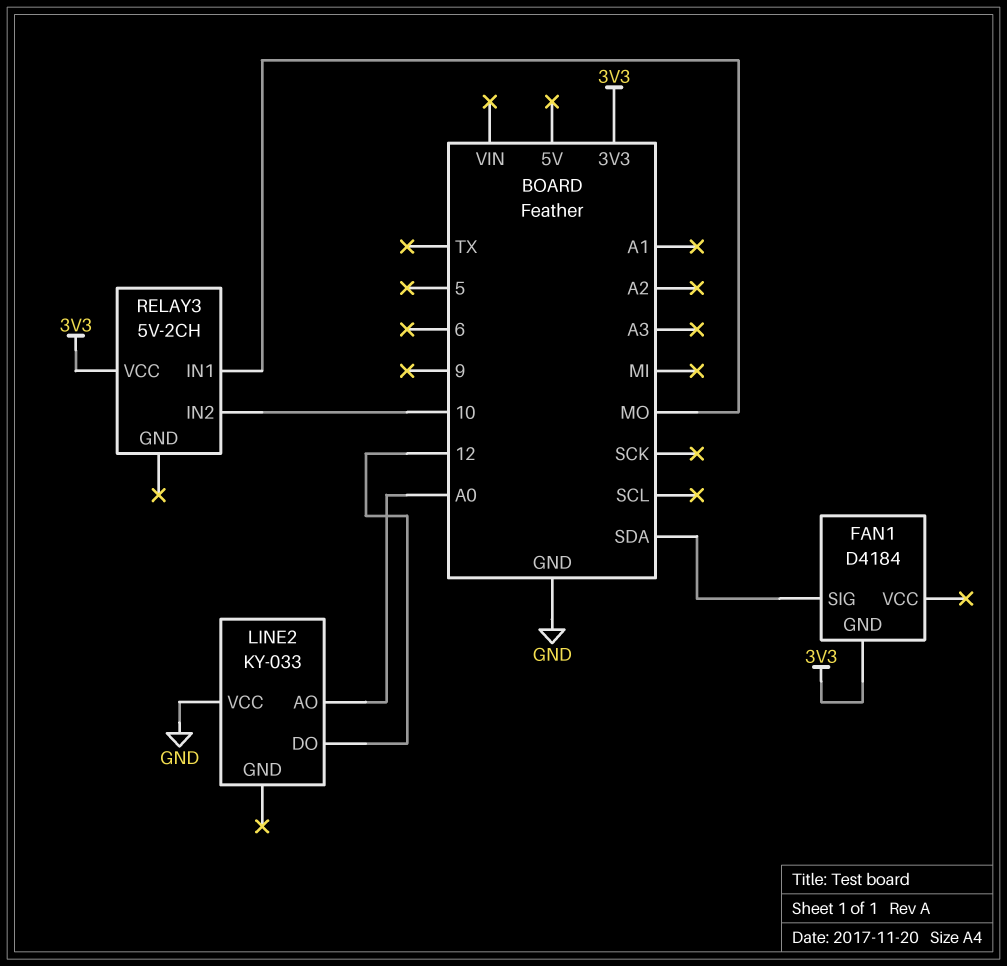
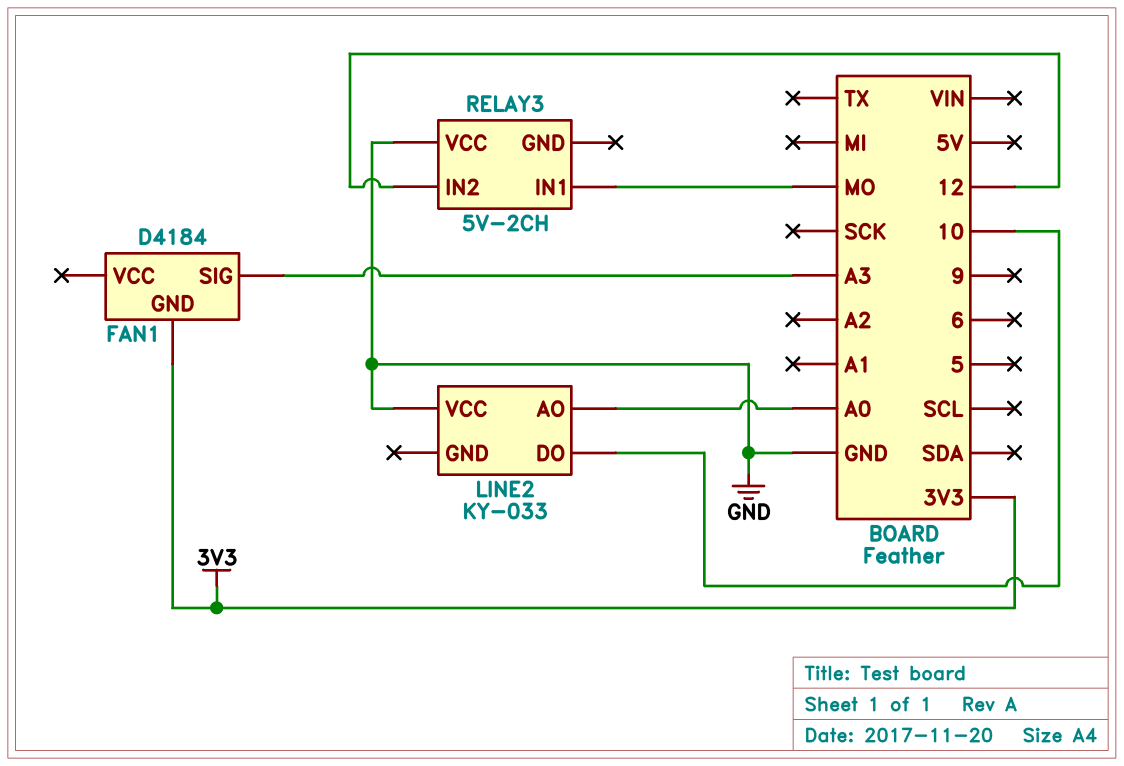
FAN1 pin SIG: SDA -> A3
LINE2 pin DO: 12 -> 10
RELAY3 pin IN2: 10 -> 12
RELAY3 pin VCC: 3V3 -> GND

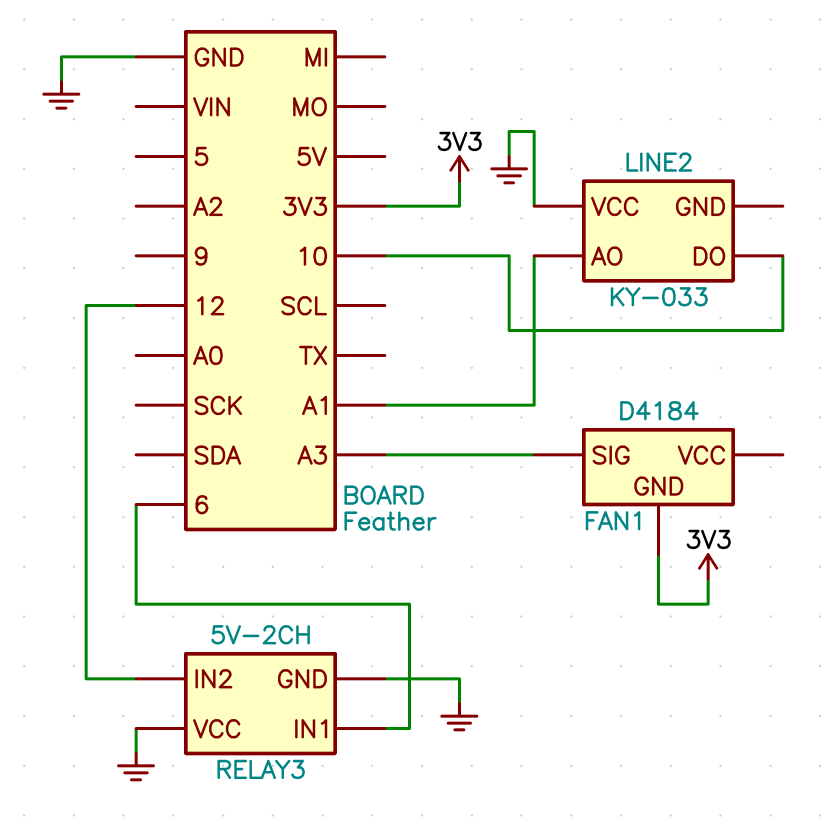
LINE2 pin AO: A0 -> A1
RELAY3 pin GND: none -> GND
RELAY3 pin IN1: MO -> 6

